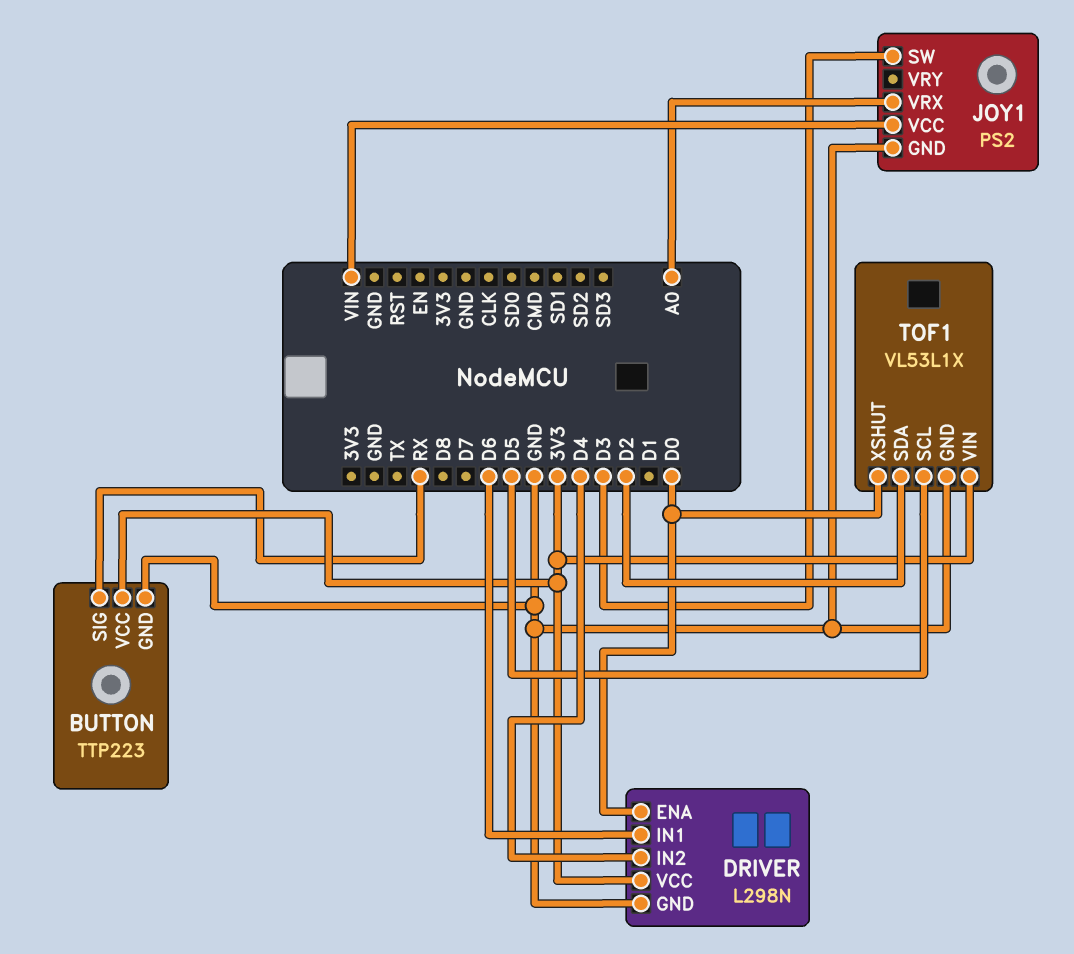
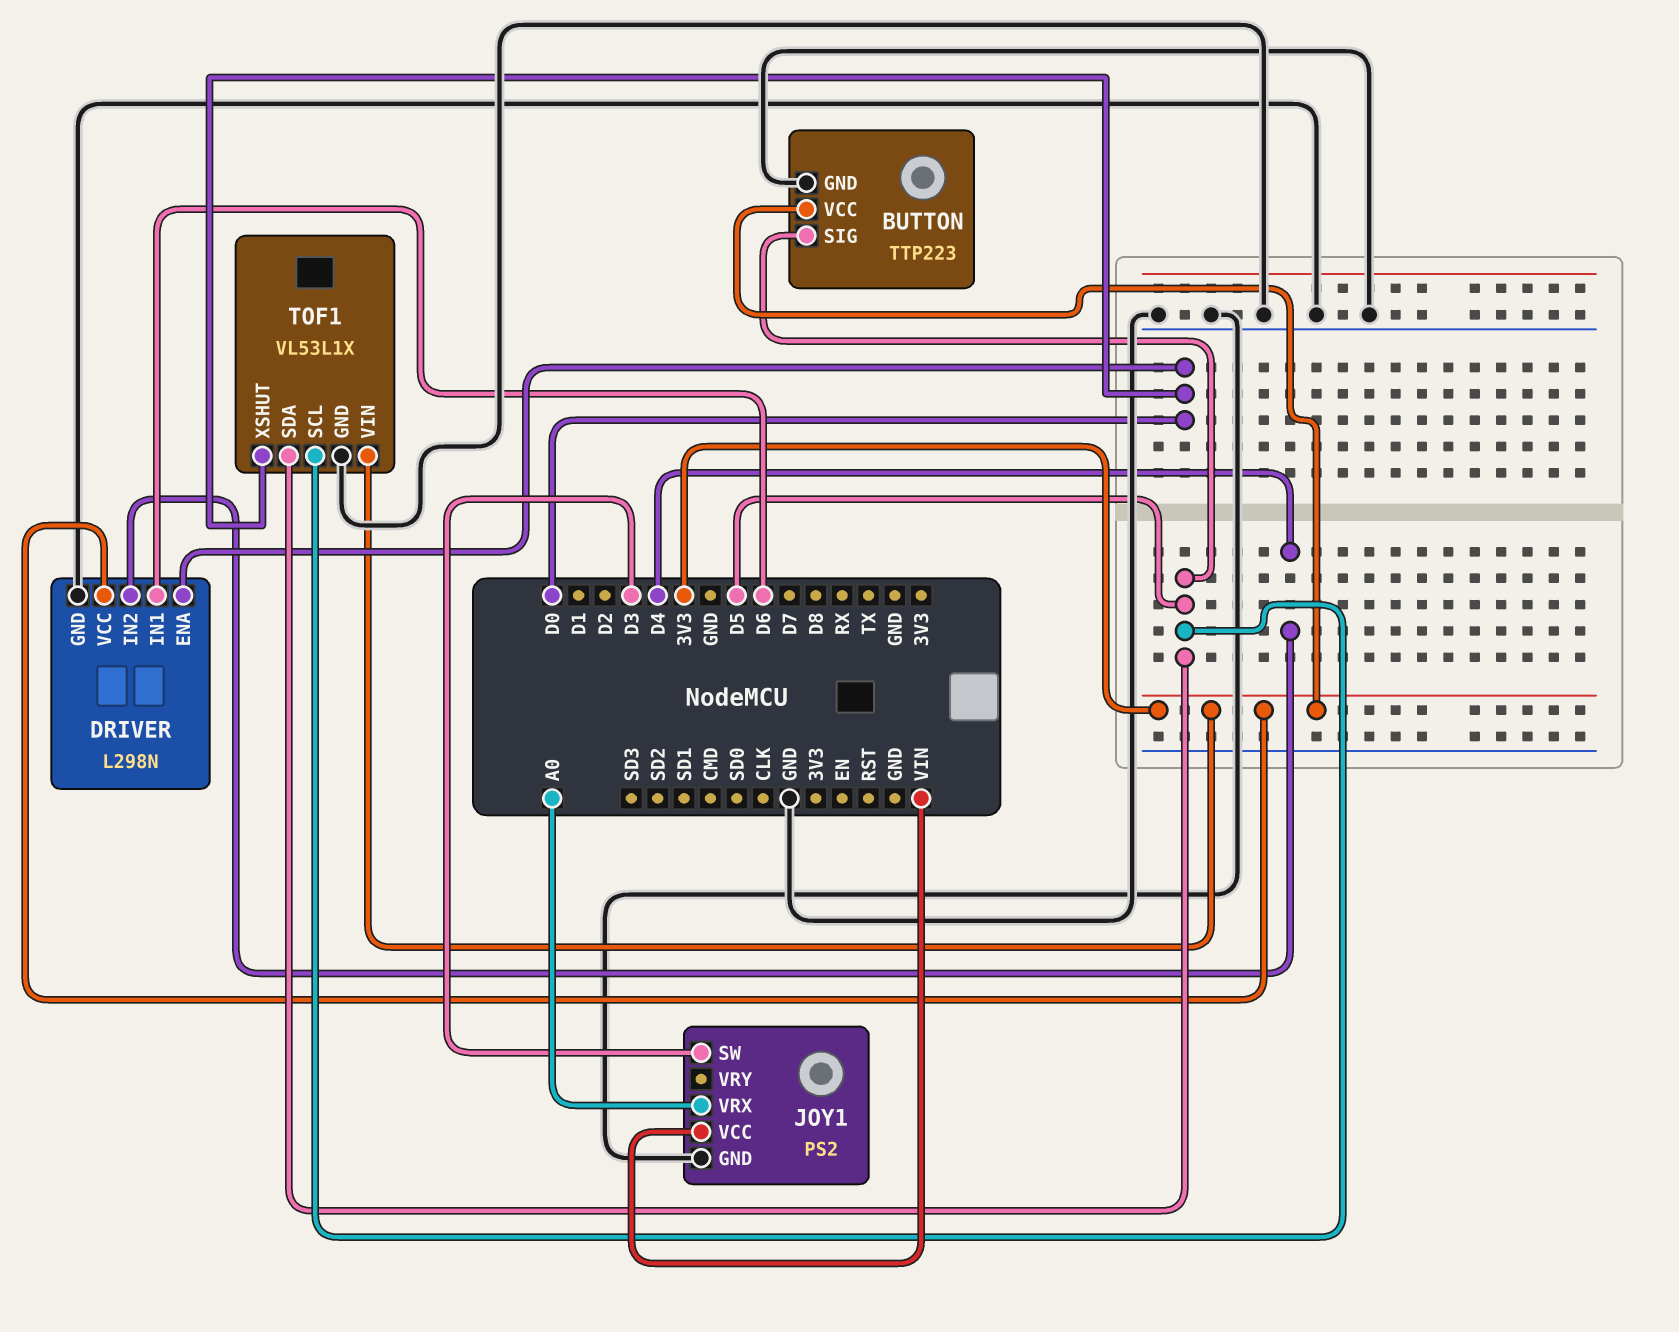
BUTTON pin SIG: RX -> D5
TOF1 pin SDA: D2 -> D5

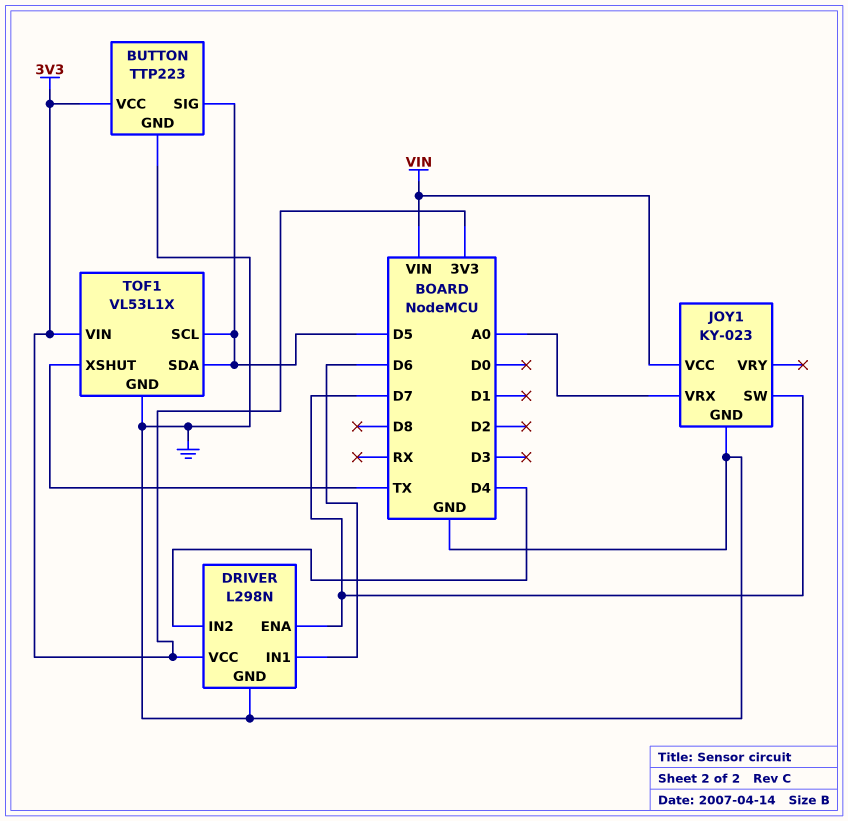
DRIVER pin ENA: D0 -> D7
JOY1: PS2 -> KY-023
JOY1 pin SW: D3 -> D7
TOF1 pin XSHUT: D0 -> TX

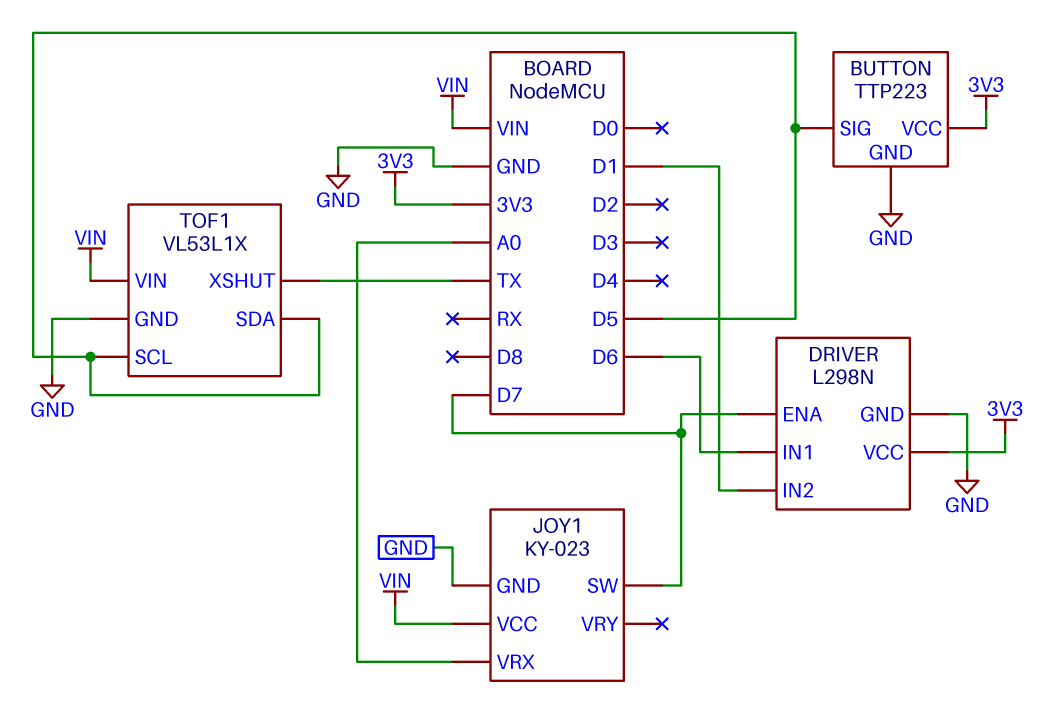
DRIVER pin IN2: D4 -> D1
TOF1 pin VIN: 3V3 -> VIN

